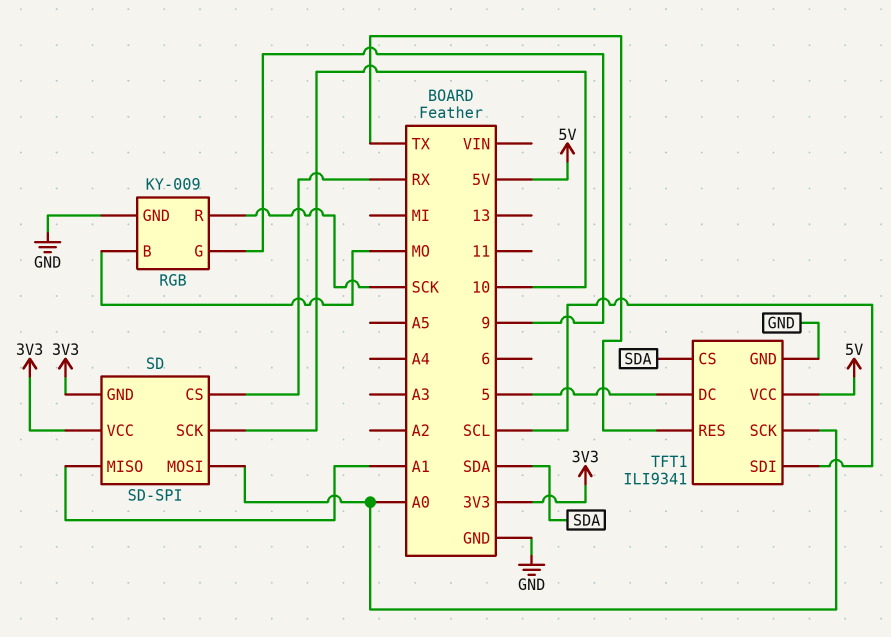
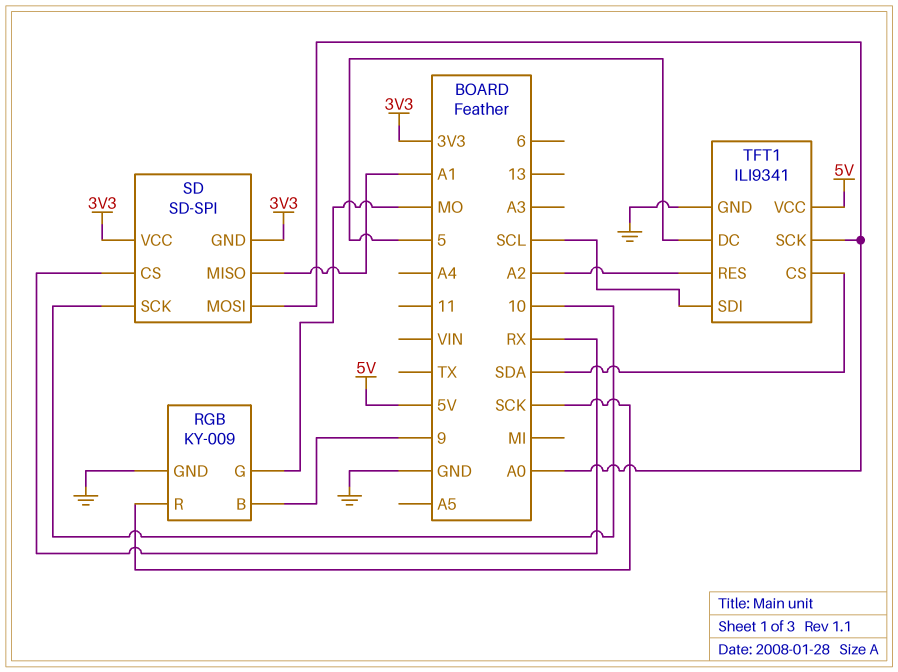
RGB pin B: MO -> 9
RGB pin G: 9 -> MO
TFT1 pin RES: TX -> A2

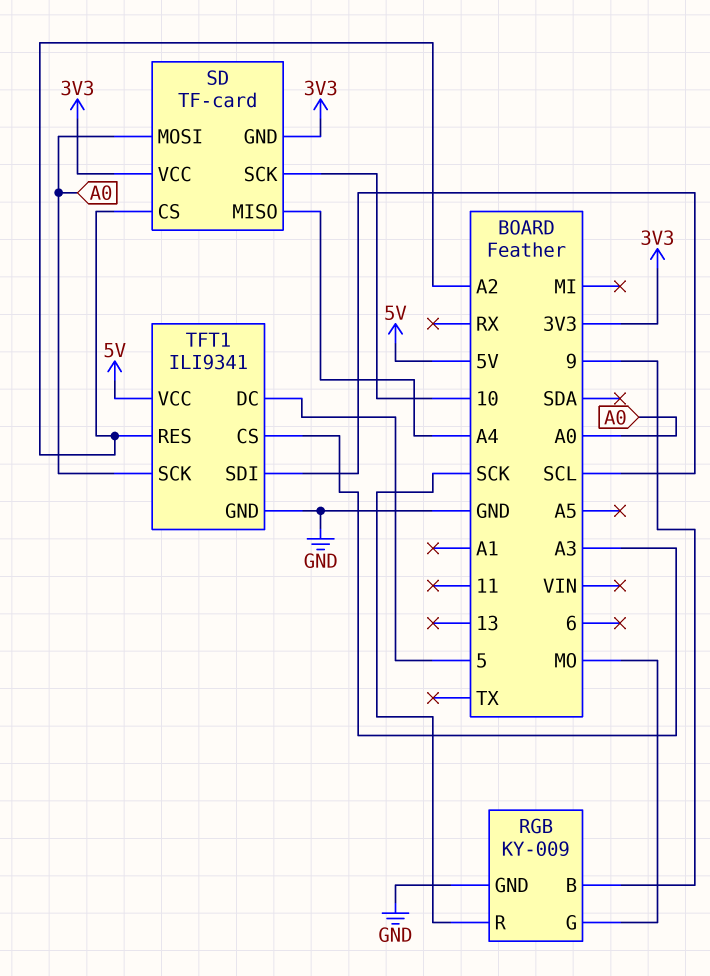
SD: SD-SPI -> TF-card
SD pin CS: RX -> A2
SD pin MISO: A1 -> A4
TFT1 pin CS: SDA -> A3

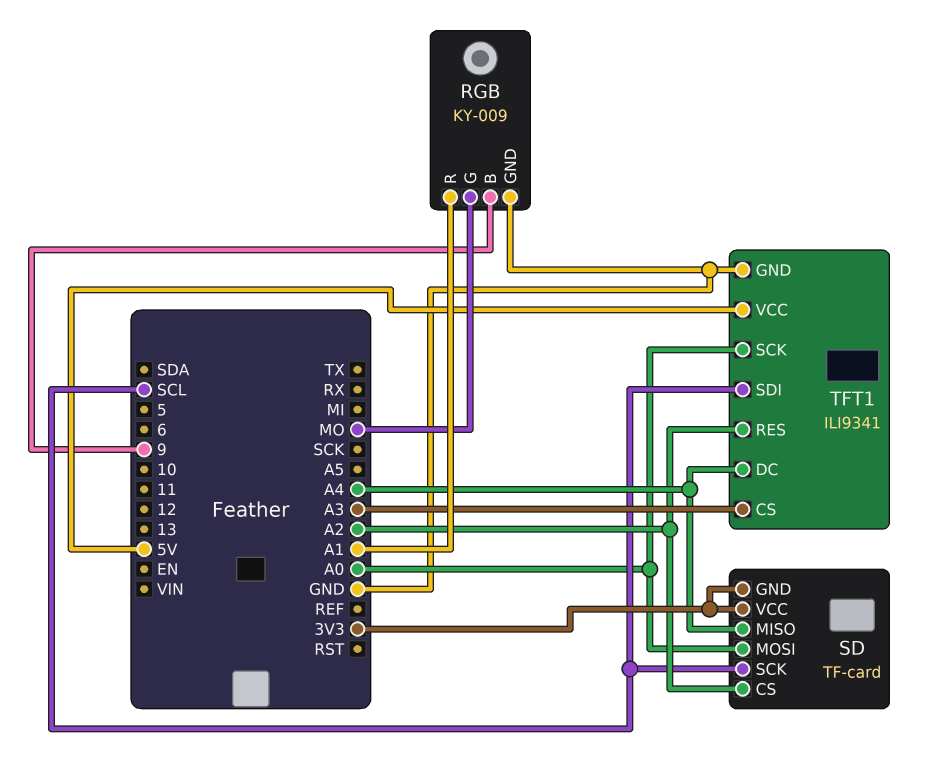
RGB pin R: SCK -> A1
SD pin SCK: 10 -> SCL
TFT1 pin DC: 5 -> A4

